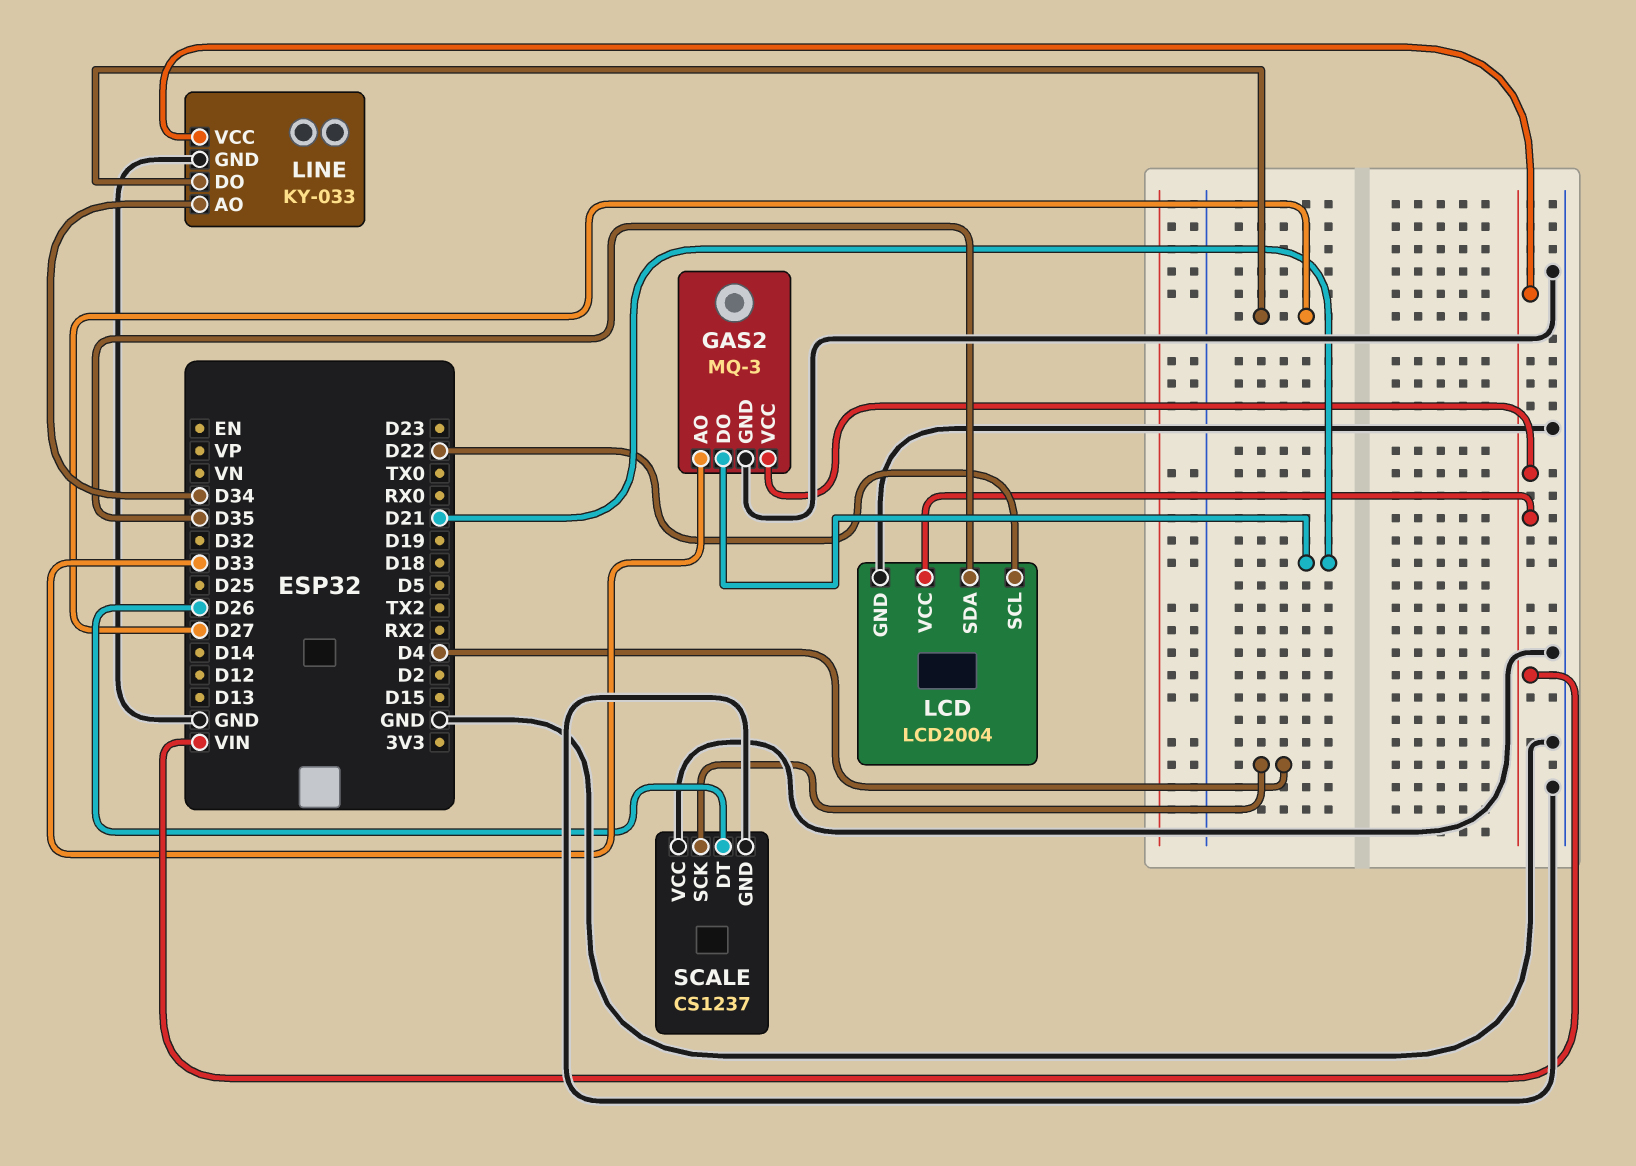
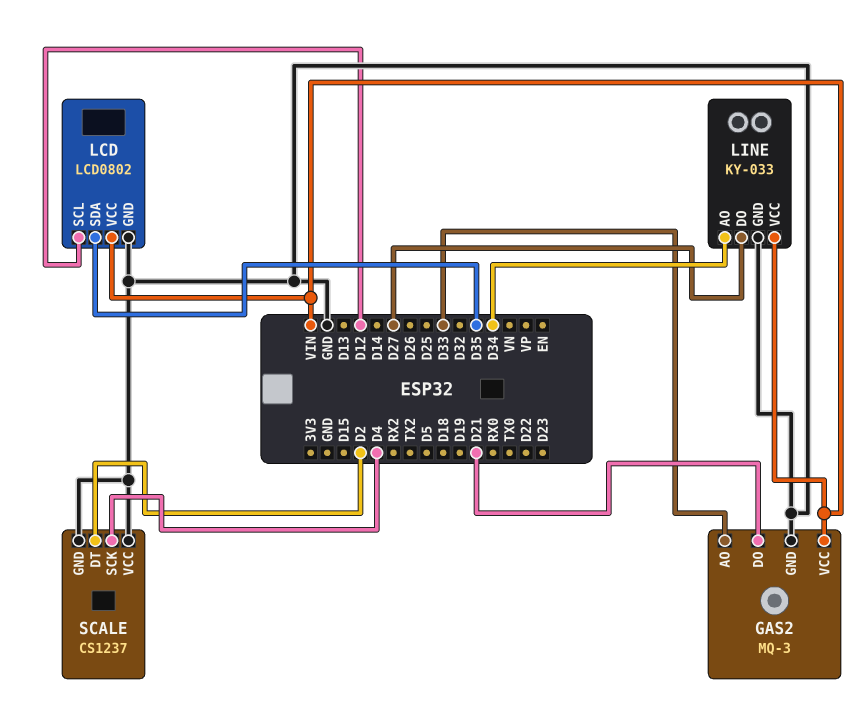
LCD: LCD2004 -> LCD0802
LCD pin SCL: D22 -> D12
SCALE pin DT: D26 -> D2

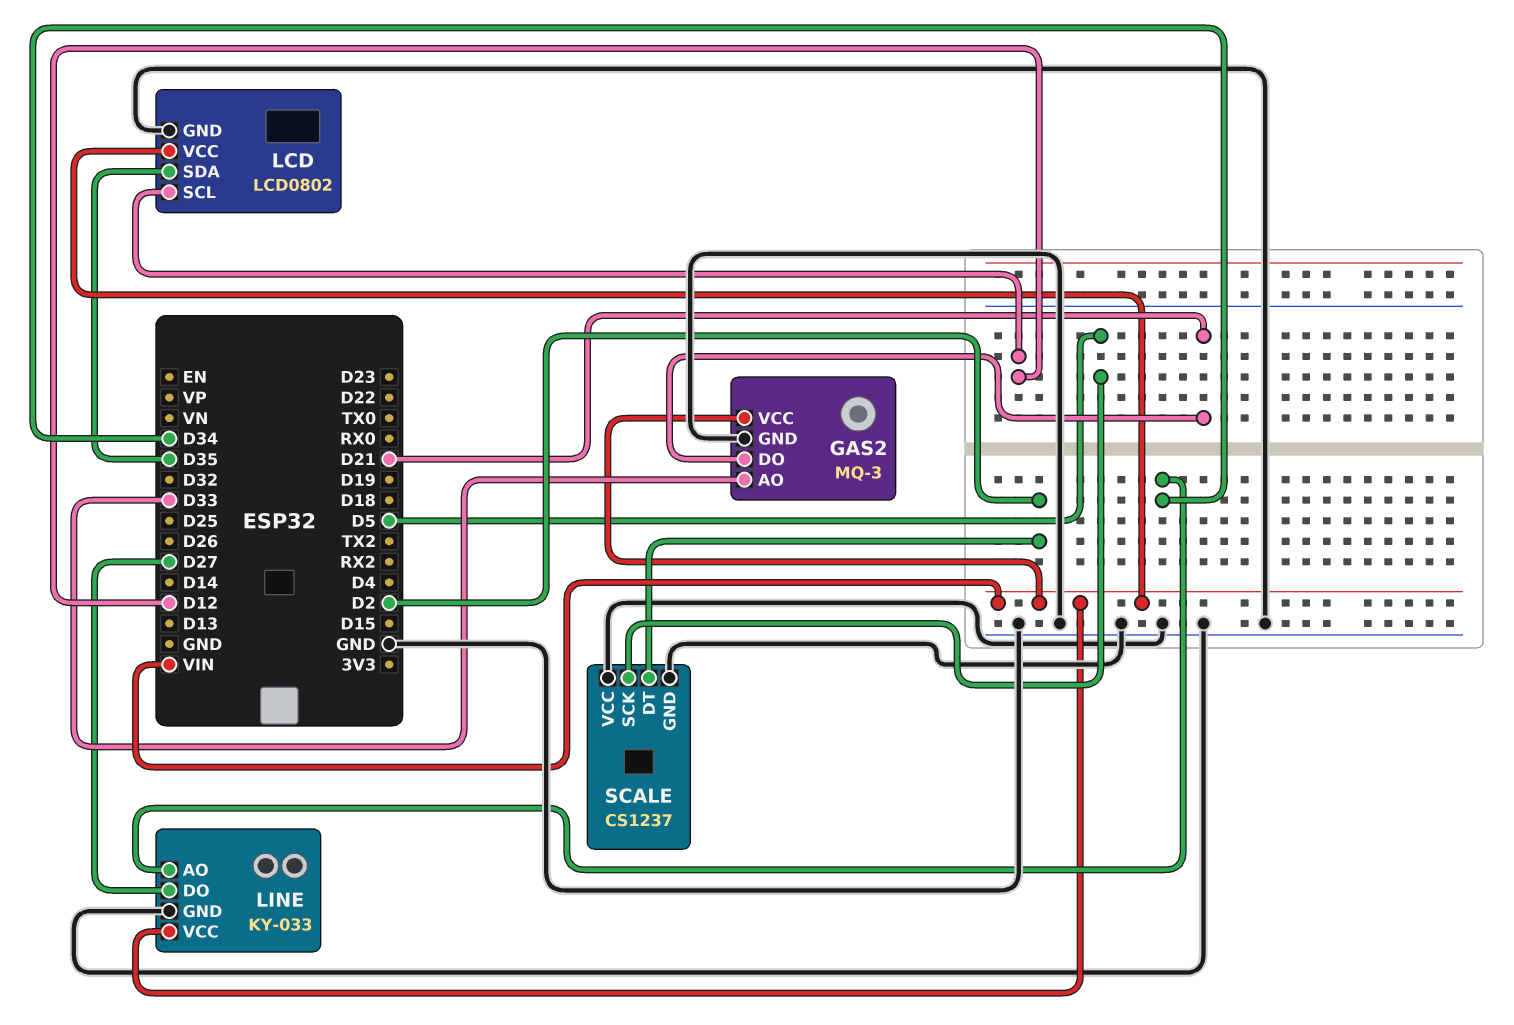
SCALE pin SCK: D4 -> D5

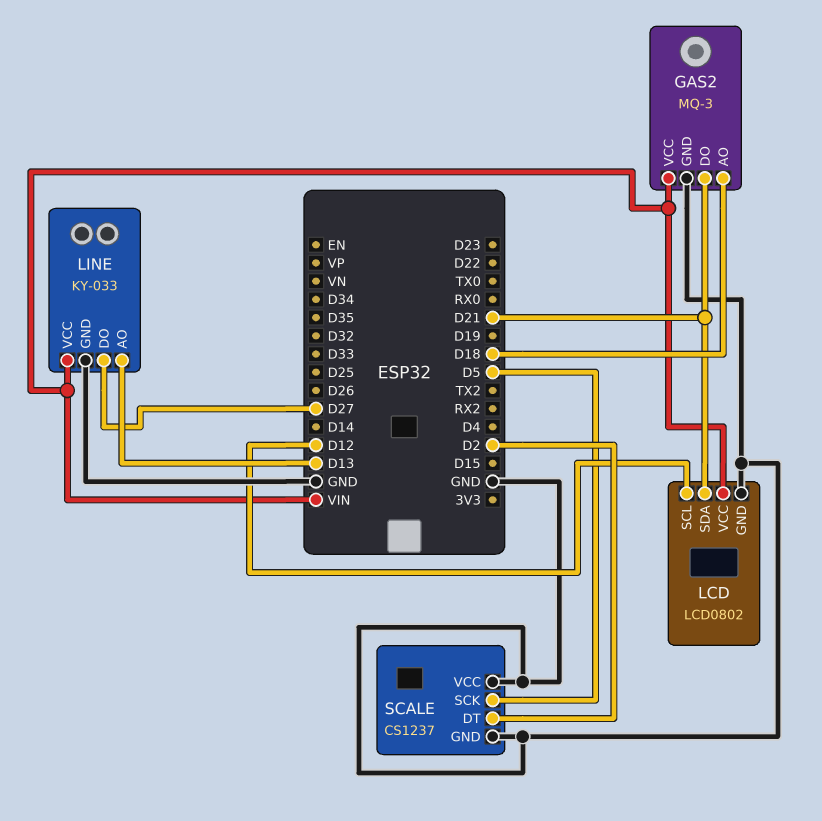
GAS2 pin AO: D33 -> D18
LCD pin SDA: D35 -> D21
LINE pin AO: D34 -> D13

